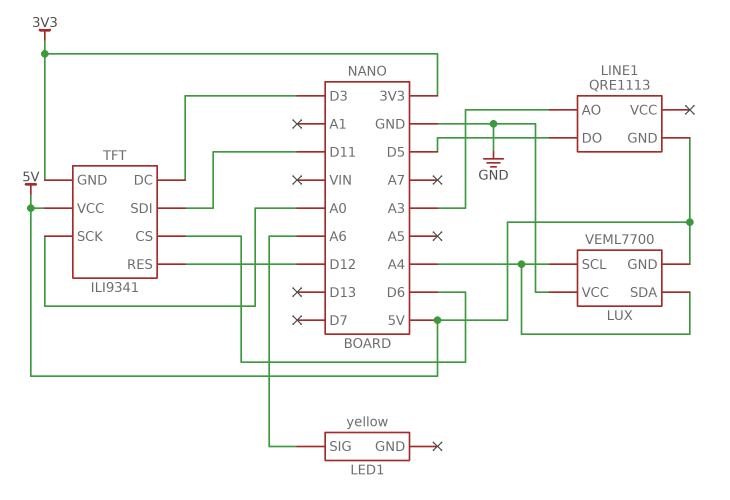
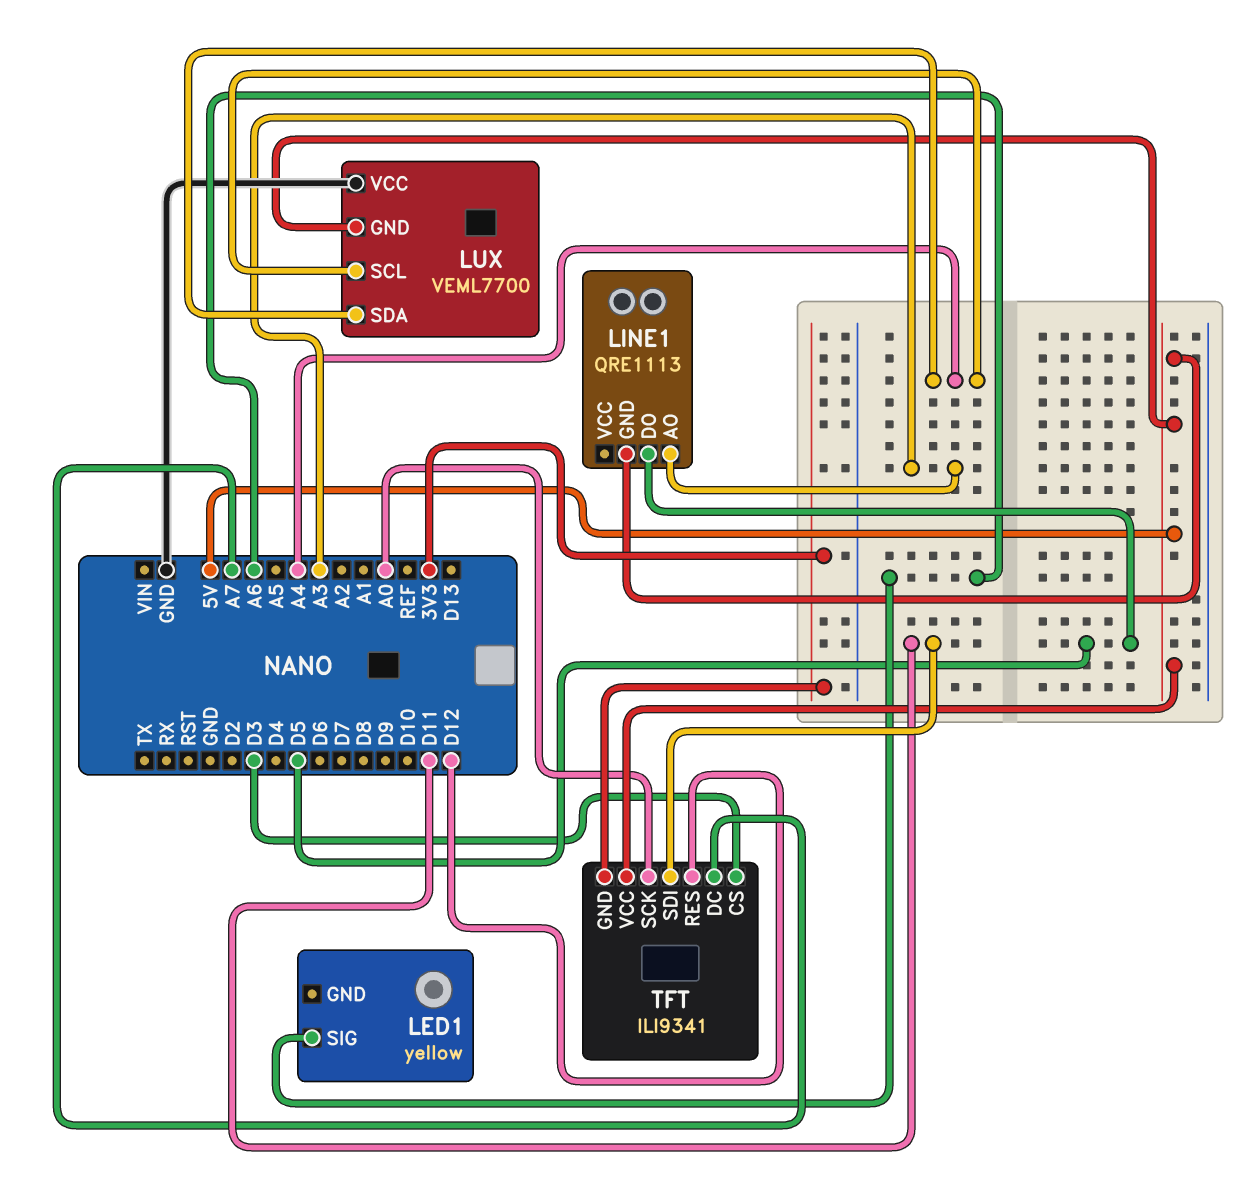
TFT pin CS: D6 -> D3
TFT pin DC: D3 -> A7

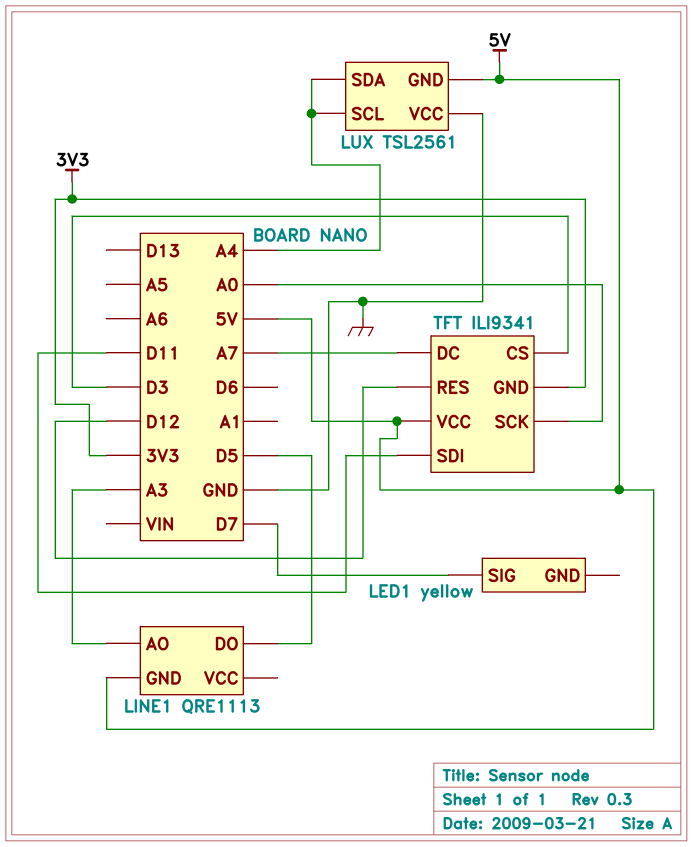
LED1 pin SIG: A6 -> D7
LUX: VEML7700 -> TSL2561

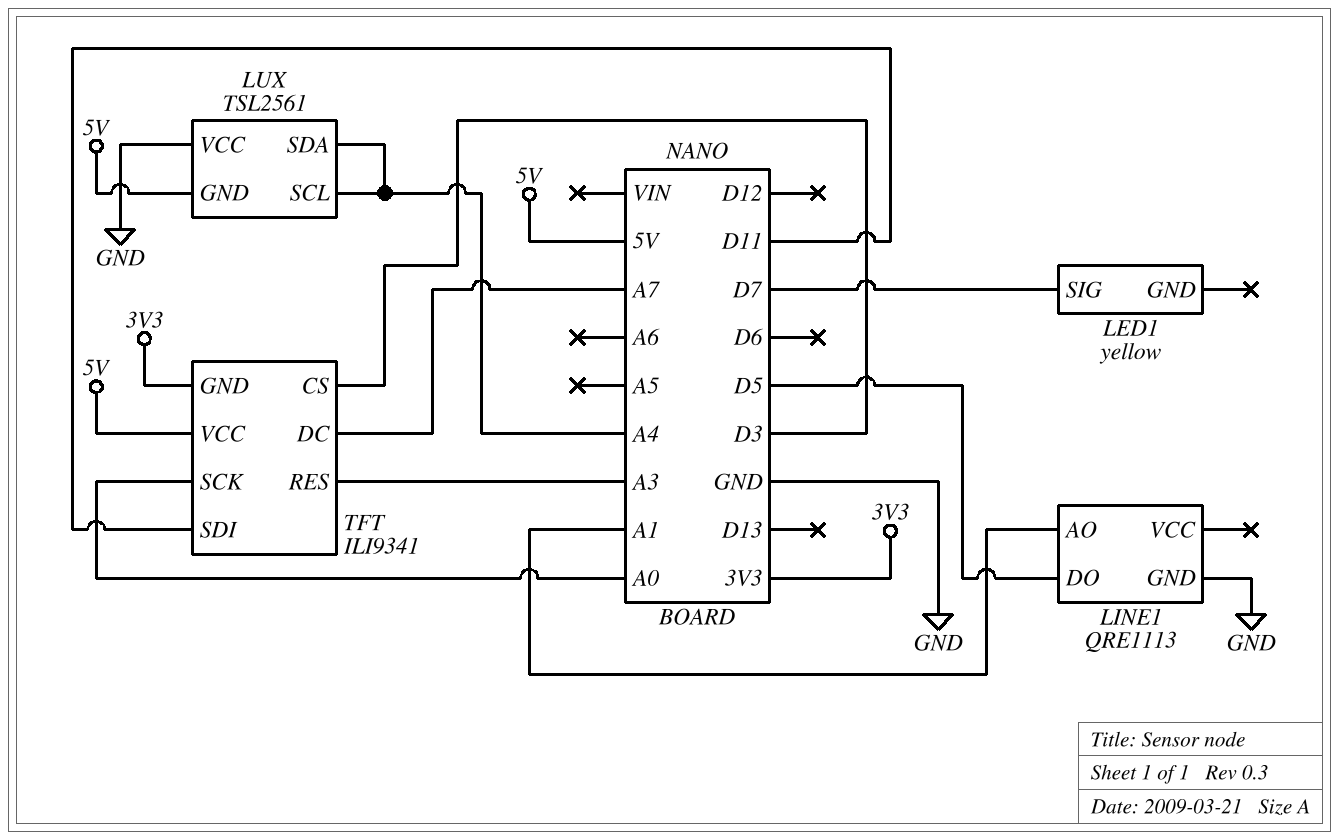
LINE1 pin AO: A3 -> A1
LINE1 pin GND: 5V -> GND
TFT pin RES: D12 -> A3

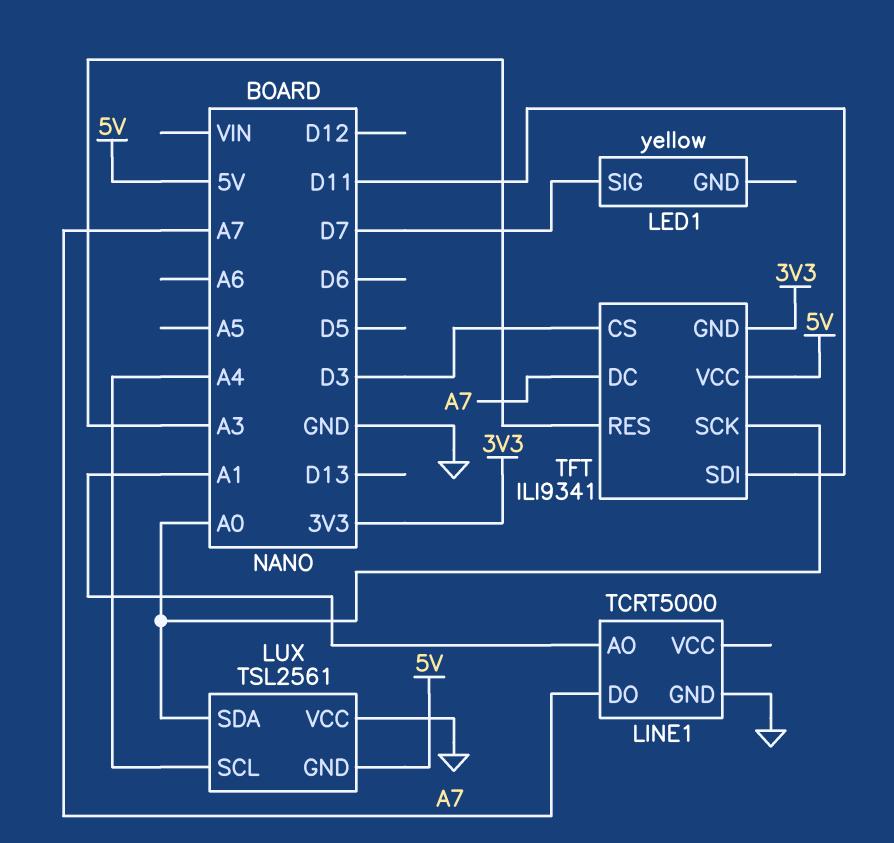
LINE1: QRE1113 -> TCRT5000
LINE1 pin DO: D5 -> A7
LUX pin SDA: A4 -> A0

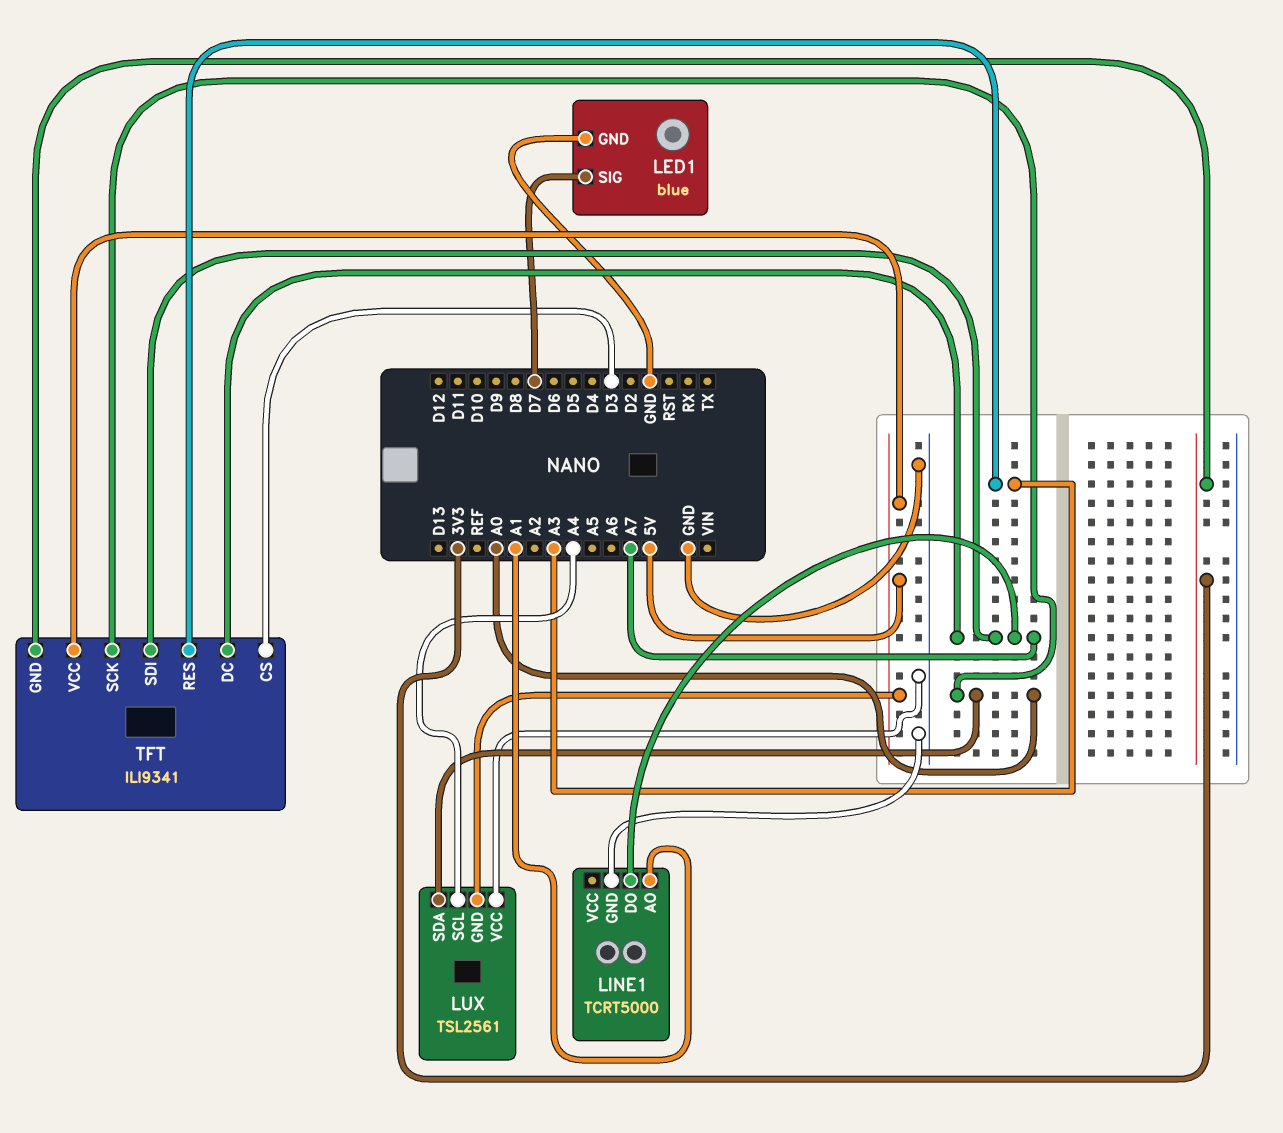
LED1: yellow -> blue
LED1 pin GND: none -> GND
TFT pin SDI: D11 -> A7

